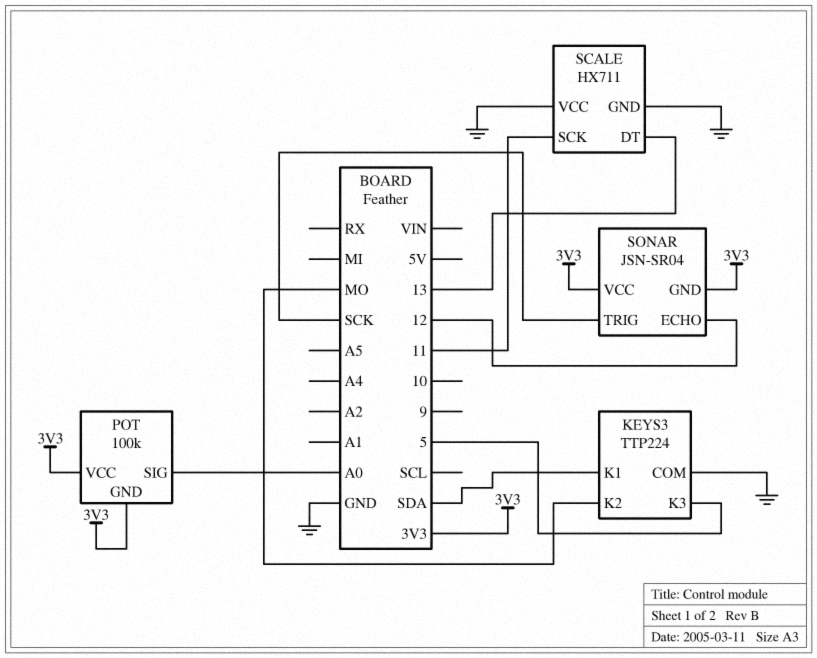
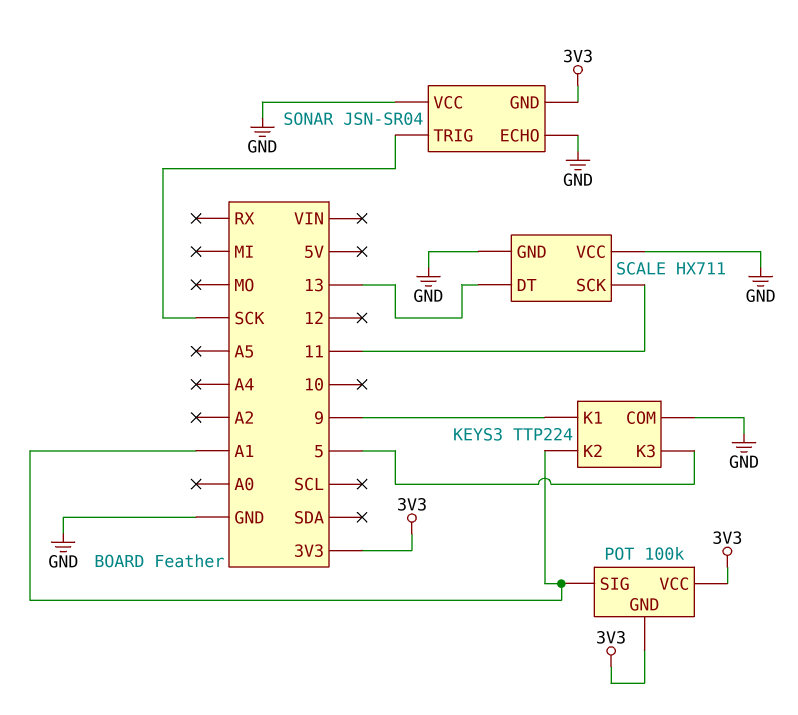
KEYS3 pin K1: SDA -> 9
KEYS3 pin K2: MO -> A1
POT pin SIG: A0 -> A1
SONAR pin ECHO: 12 -> GND
SONAR pin VCC: 3V3 -> GND

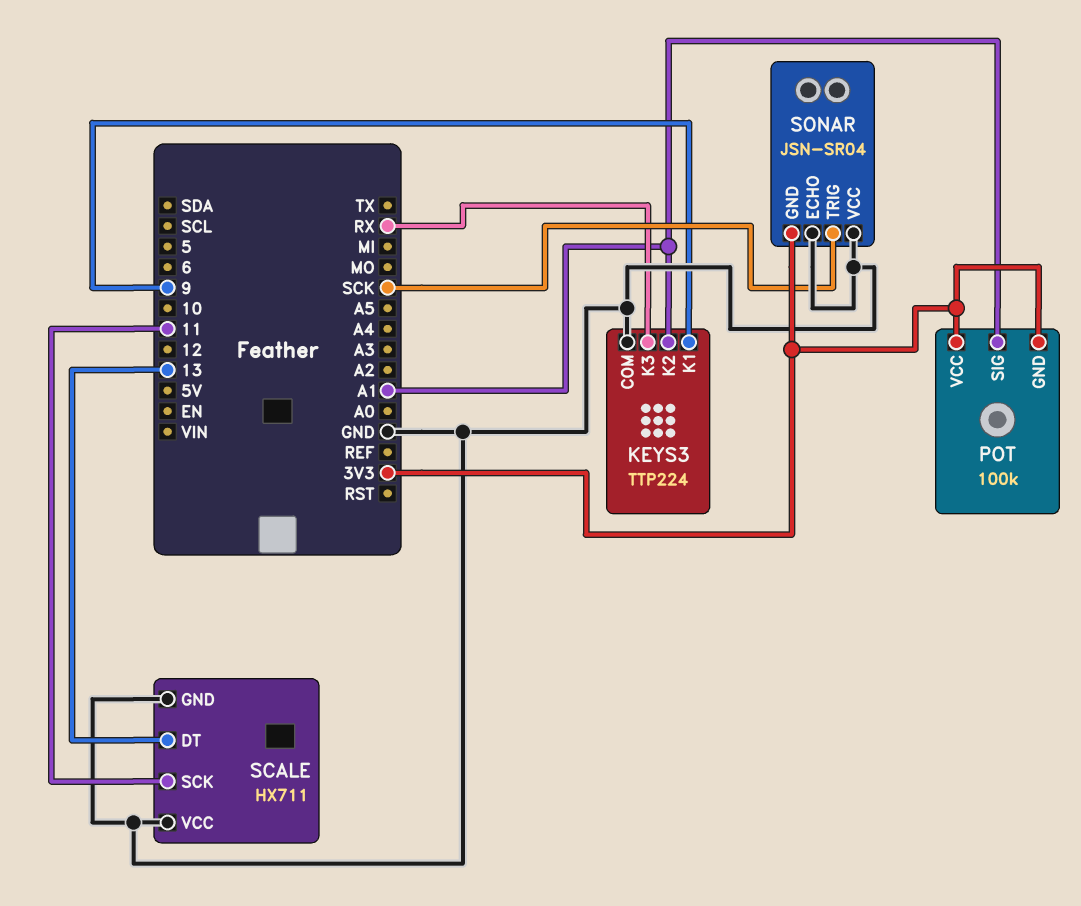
KEYS3 pin K3: 5 -> RX

